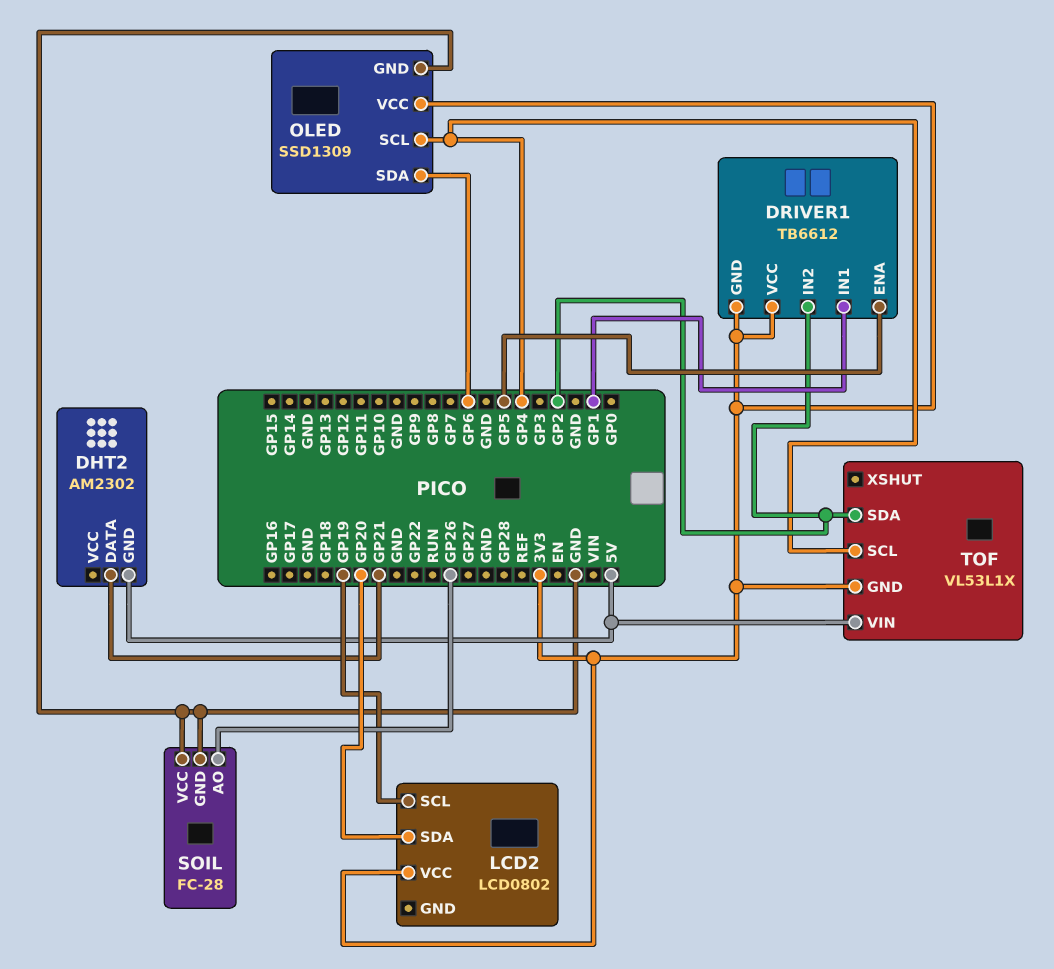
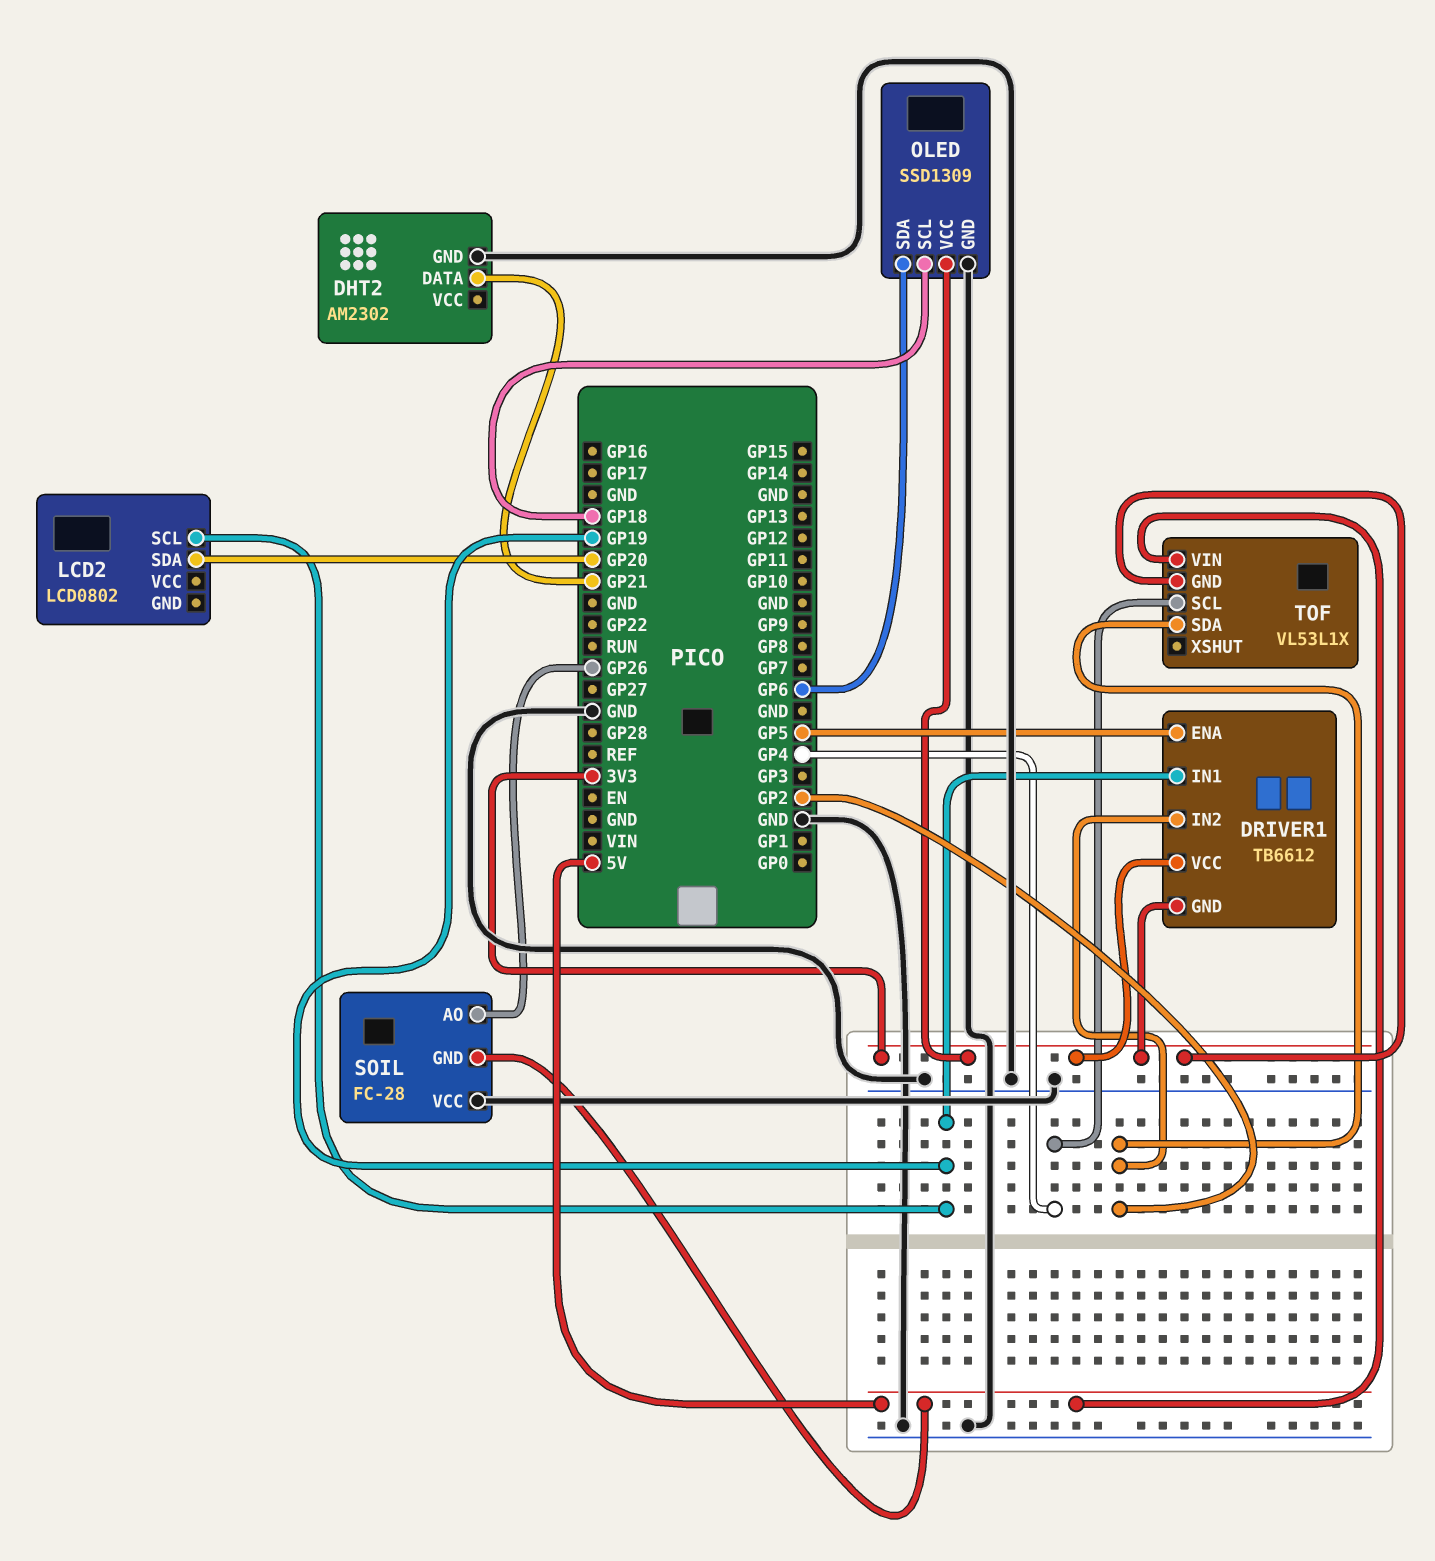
DHT2 pin GND: 5V -> GND
DRIVER1 pin IN1: GP1 -> GP19
LCD2 pin VCC: 3V3 -> none
OLED pin SCL: GP4 -> GP18
SOIL pin GND: GND -> 5V

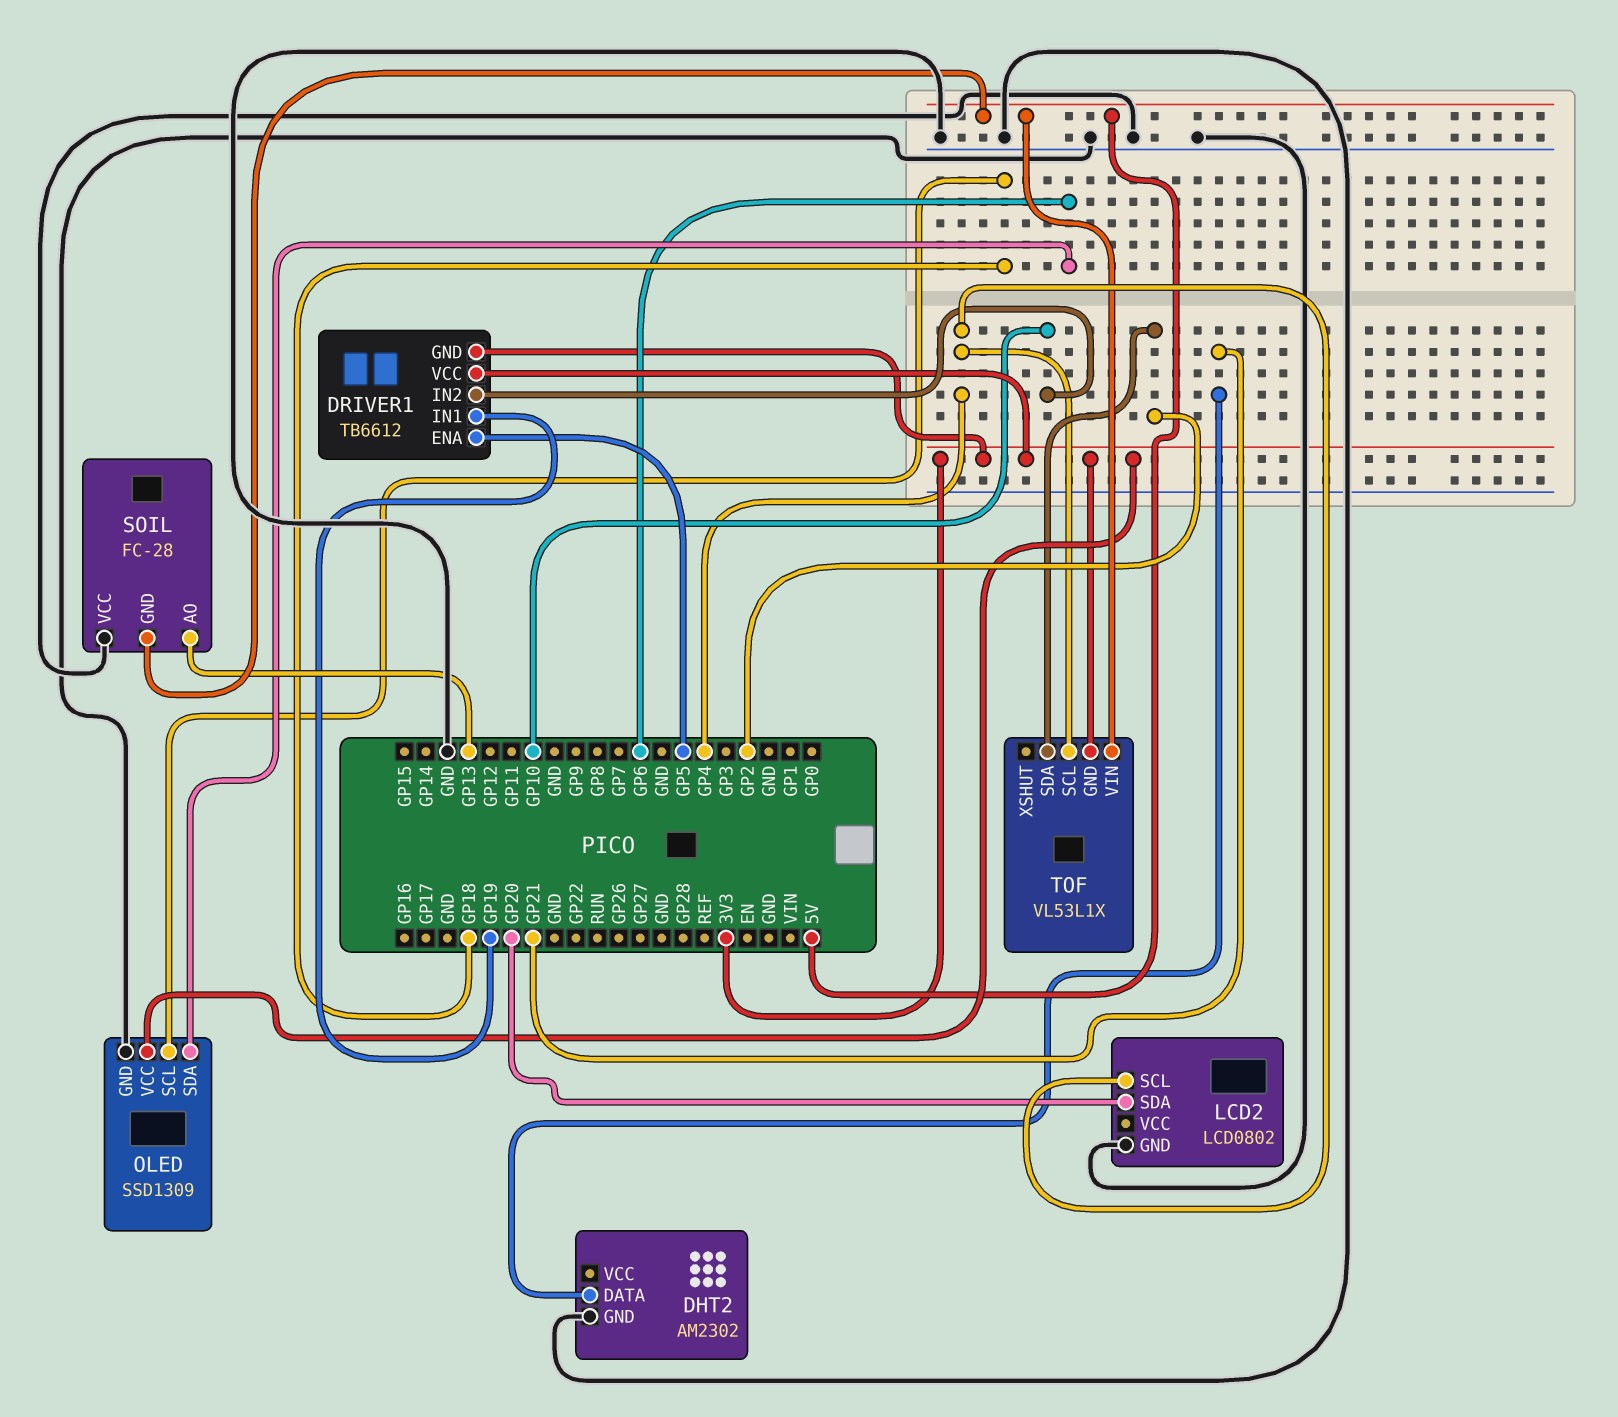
DRIVER1 pin IN2: GP2 -> GP10
LCD2 pin GND: none -> GND
LCD2 pin SCL: GP19 -> GP4
SOIL pin AO: GP26 -> GP13

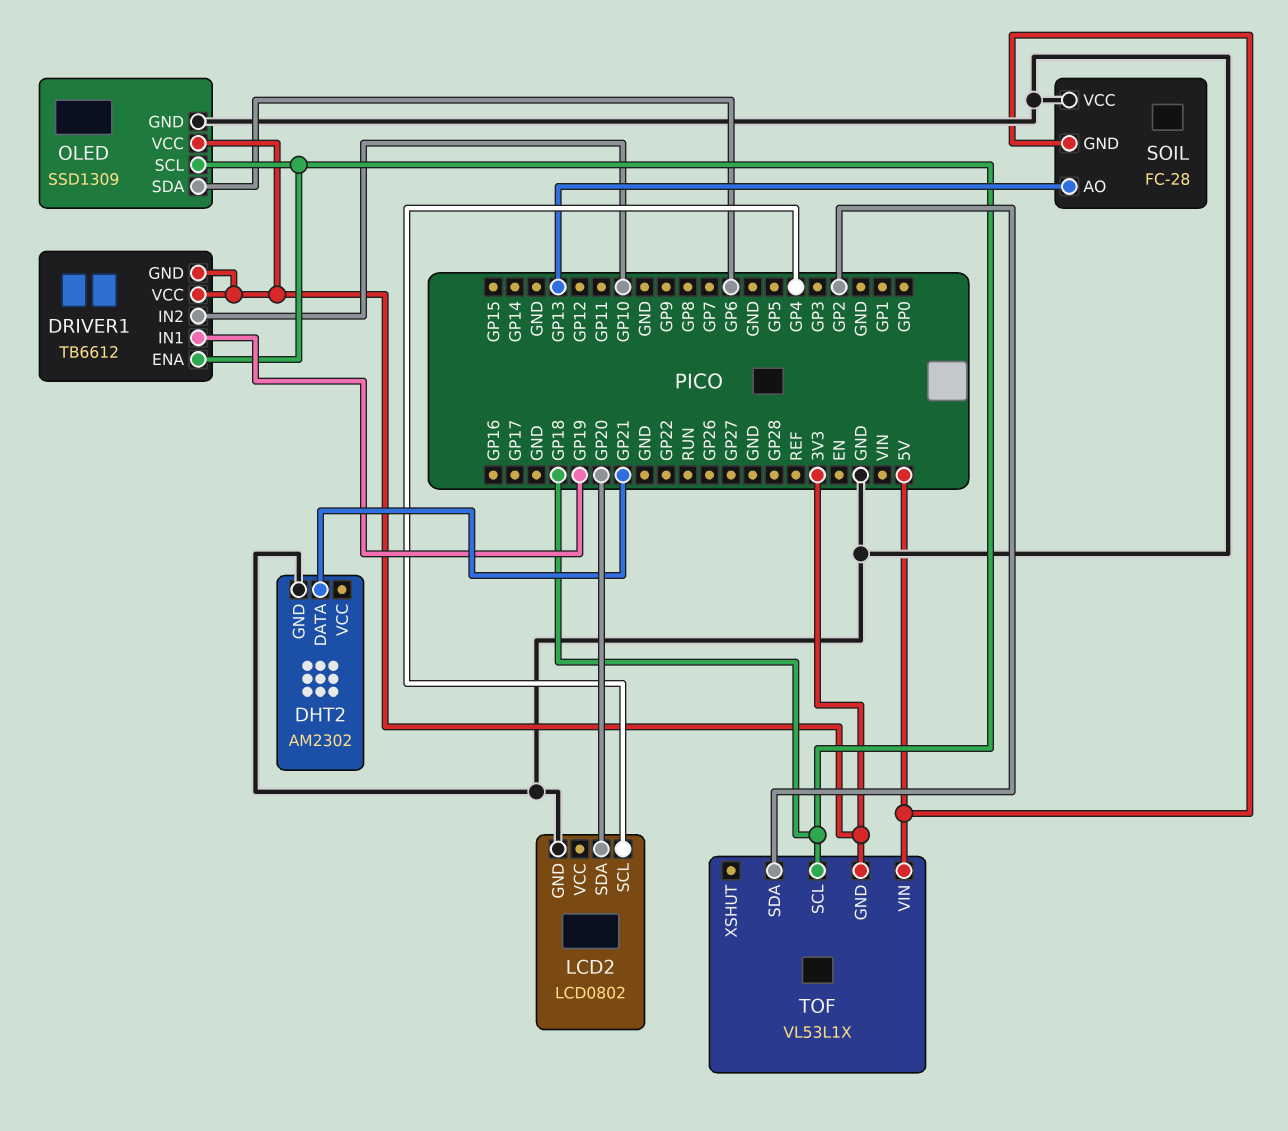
DRIVER1 pin ENA: GP5 -> GP18
TOF pin SCL: GP4 -> GP18

